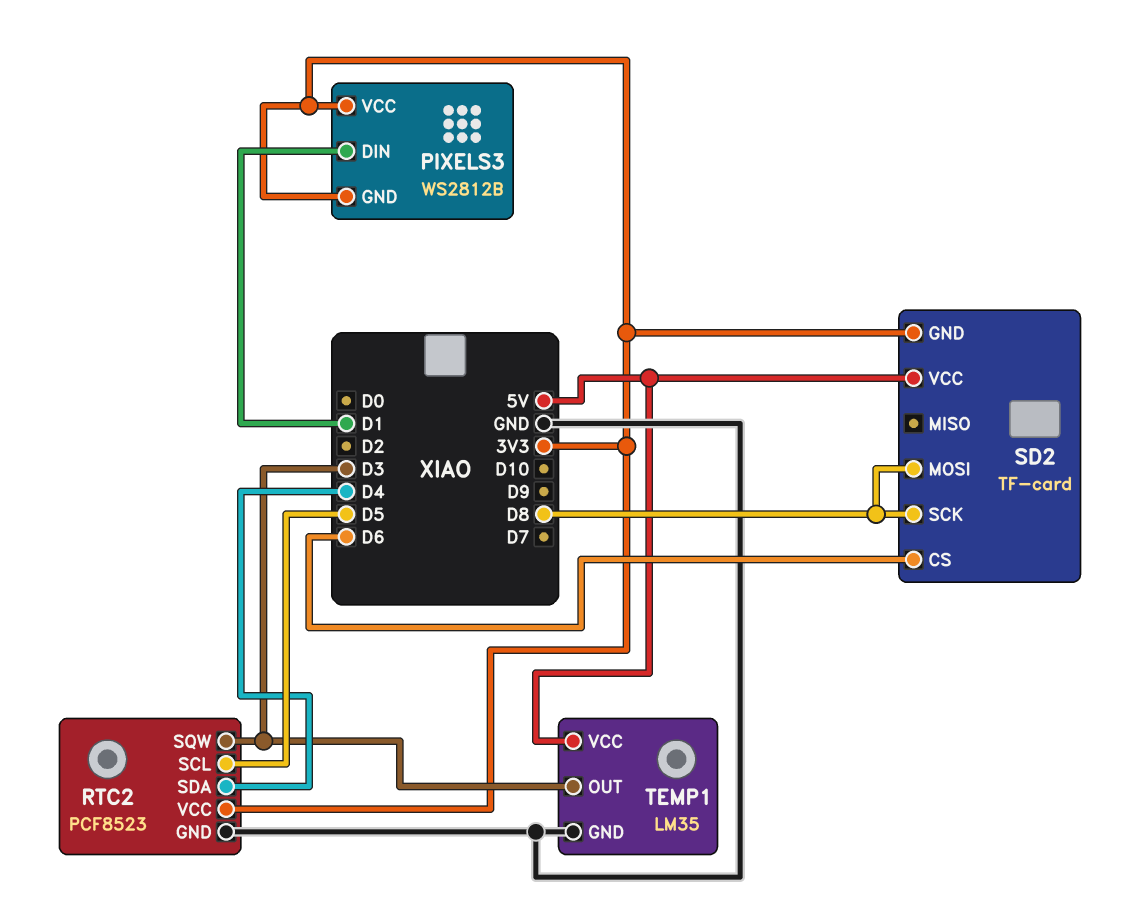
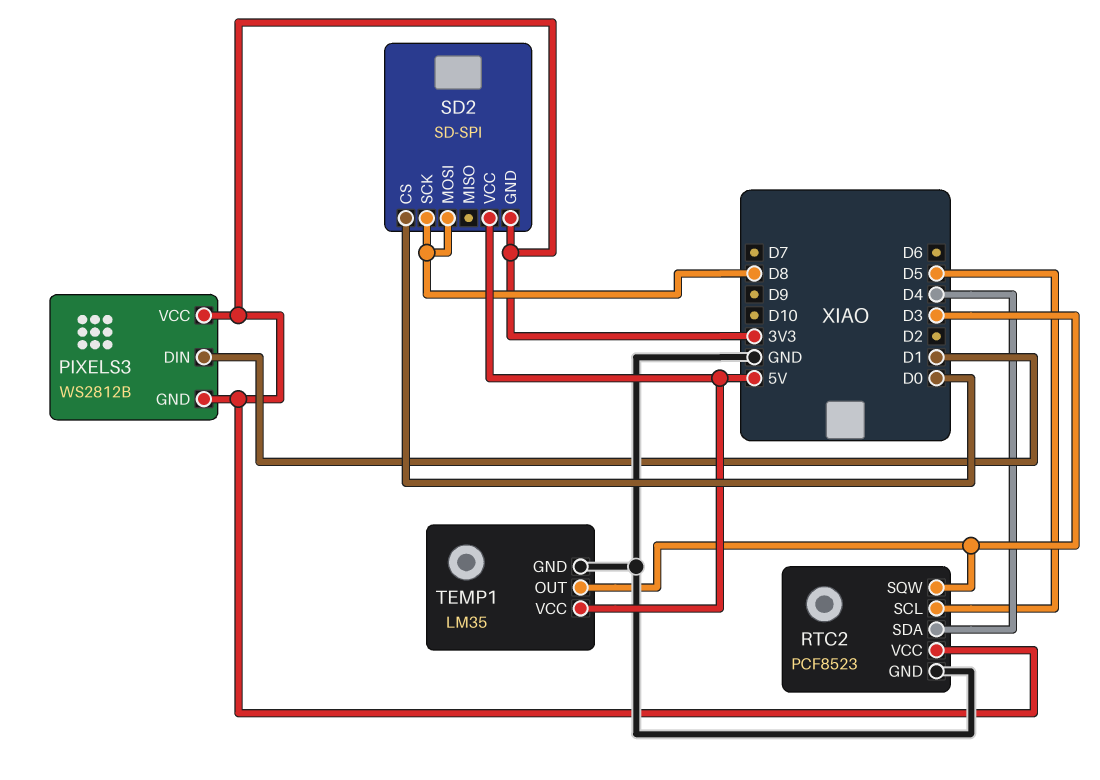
SD2: TF-card -> SD-SPI
SD2 pin CS: D6 -> D0

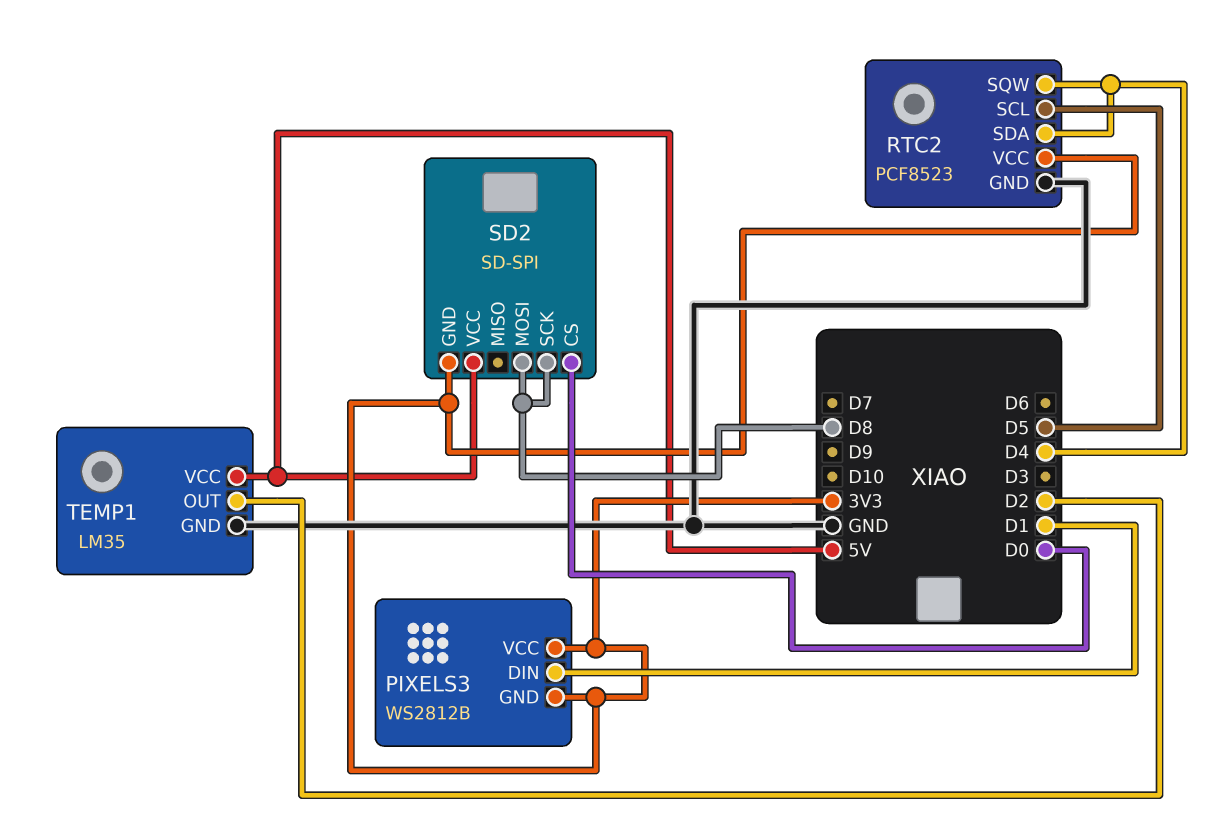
RTC2 pin SQW: D3 -> D4
TEMP1 pin OUT: D3 -> D2

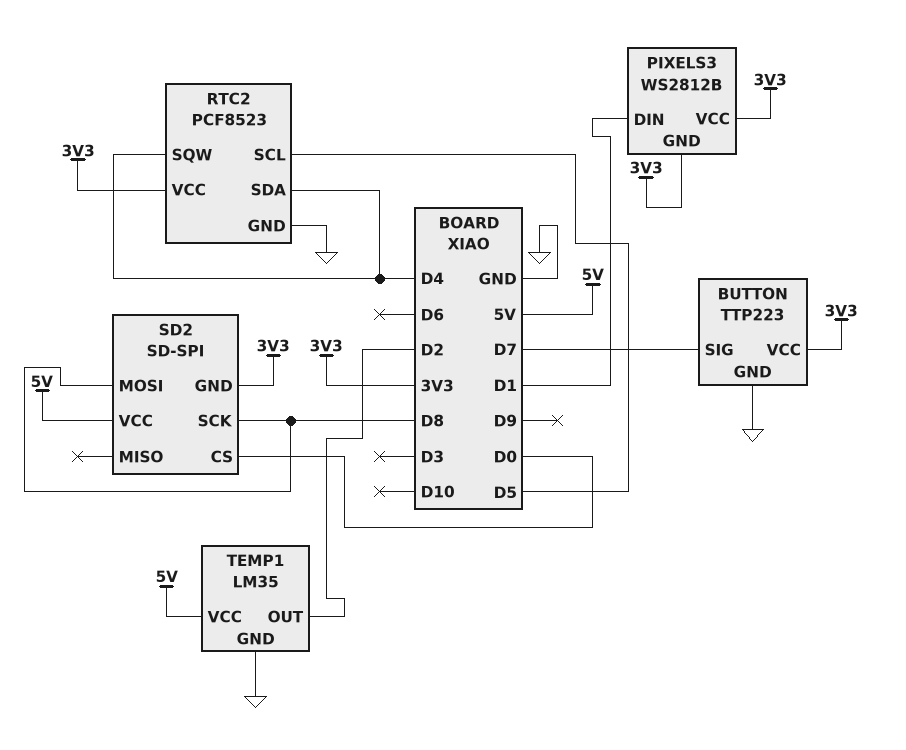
BUTTON: none -> TTP223
BUTTON pin GND: none -> GND
BUTTON pin SIG: none -> D7
BUTTON pin VCC: none -> 3V3

